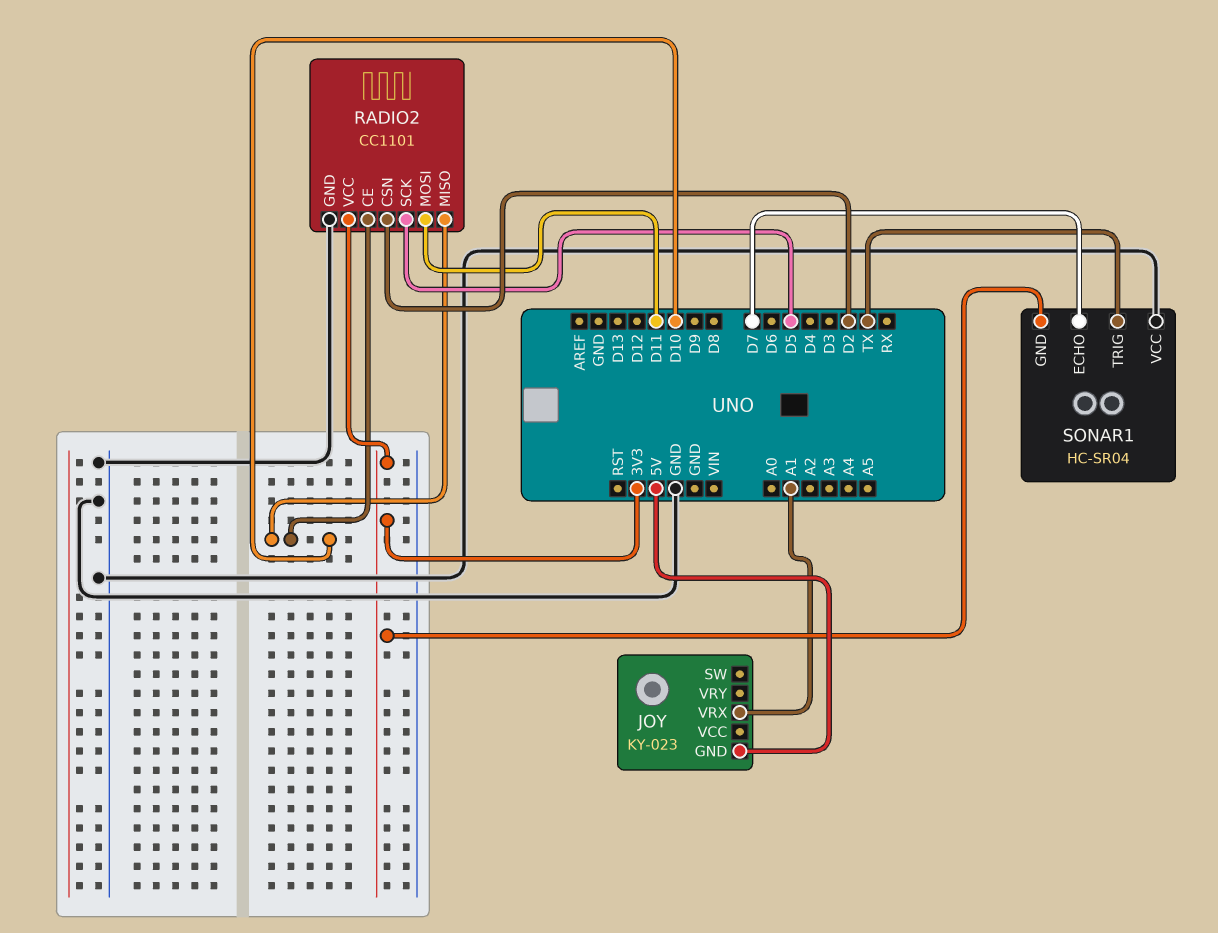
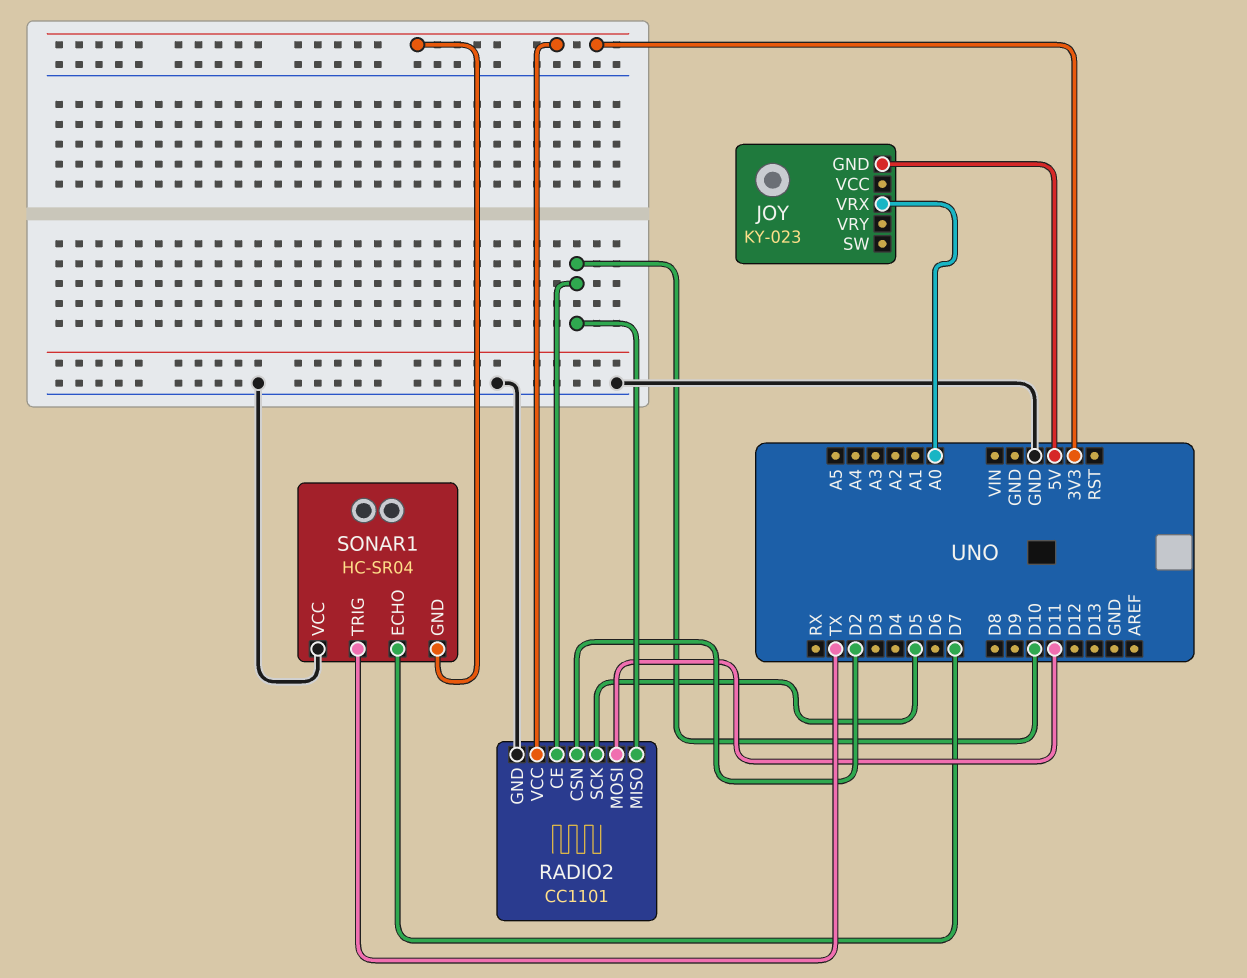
JOY pin VRX: A1 -> A0

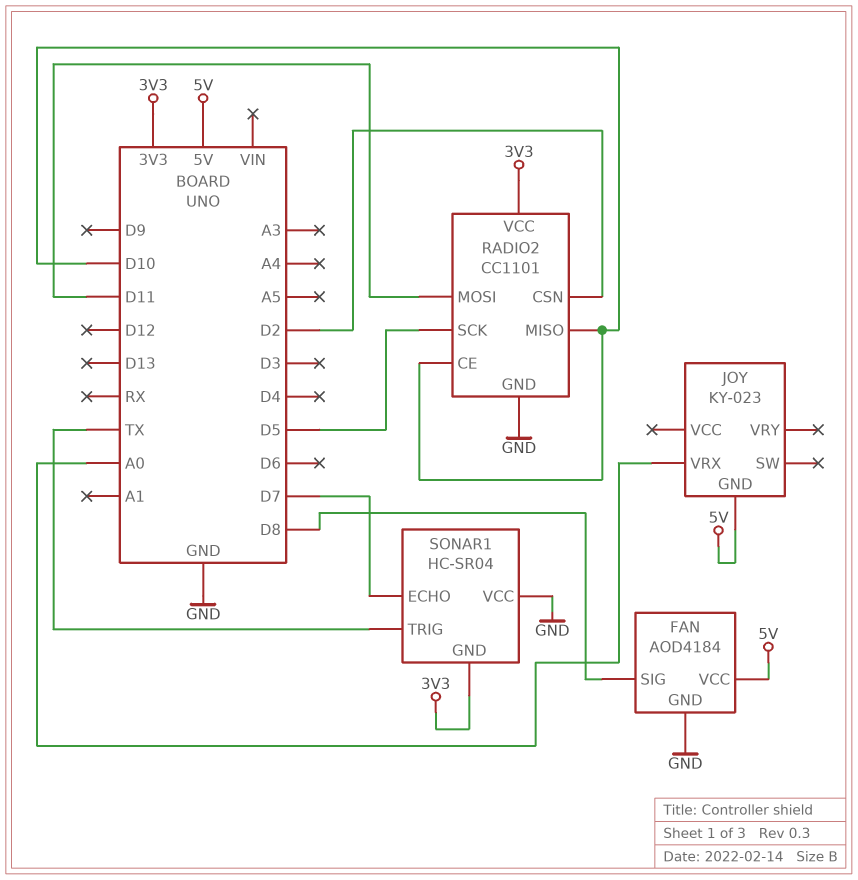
FAN: none -> AOD4184
FAN pin GND: none -> GND
FAN pin SIG: none -> D8
FAN pin VCC: none -> 5V

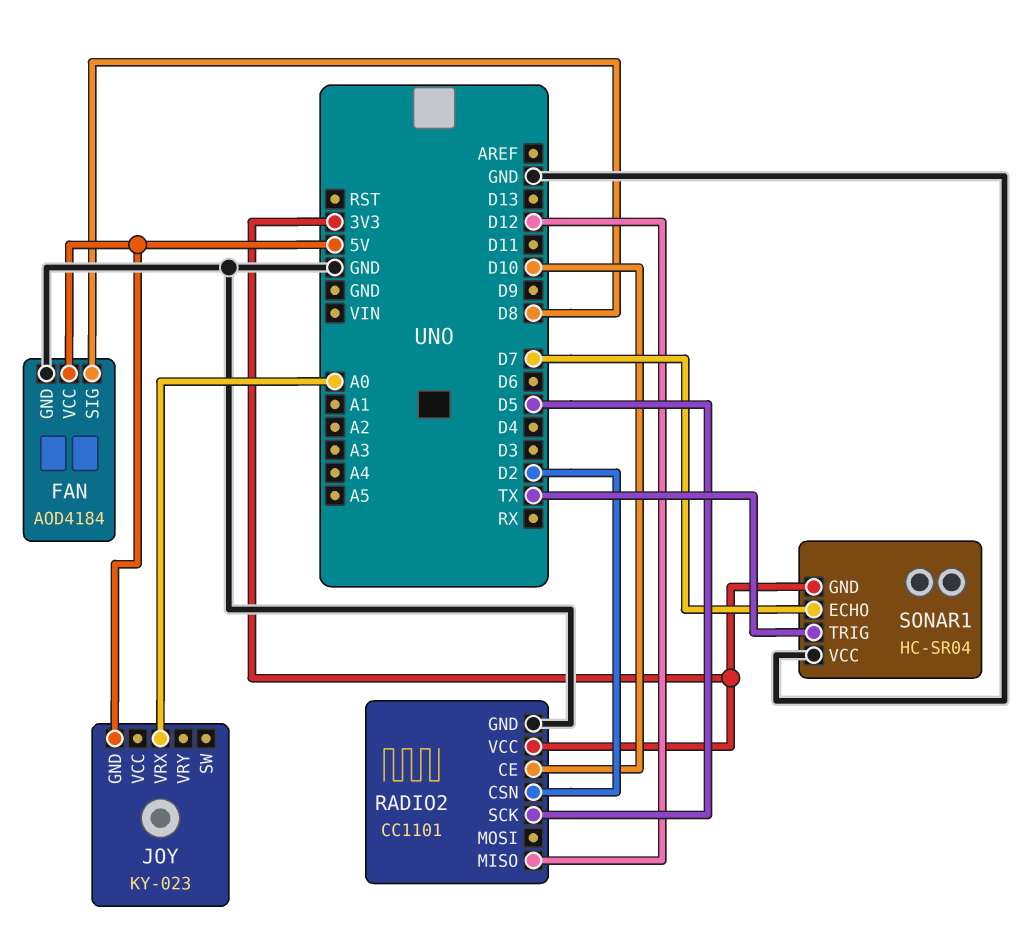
RADIO2 pin MISO: D10 -> D12
RADIO2 pin MOSI: D11 -> none

